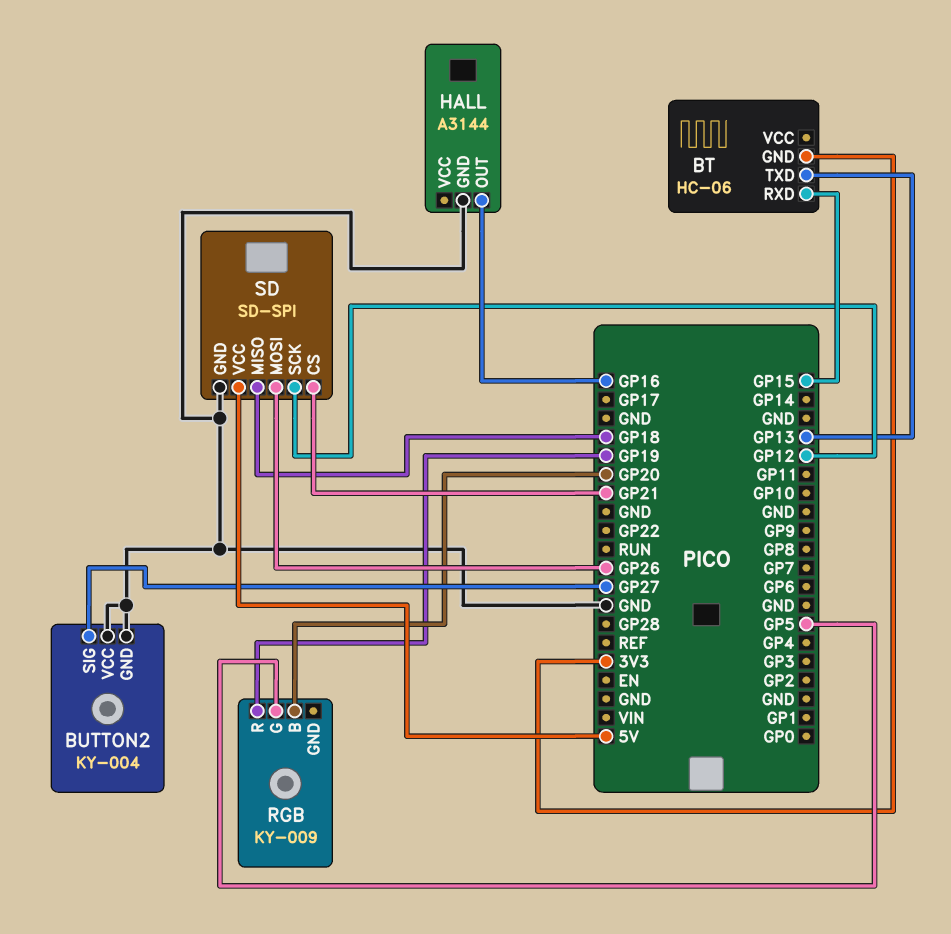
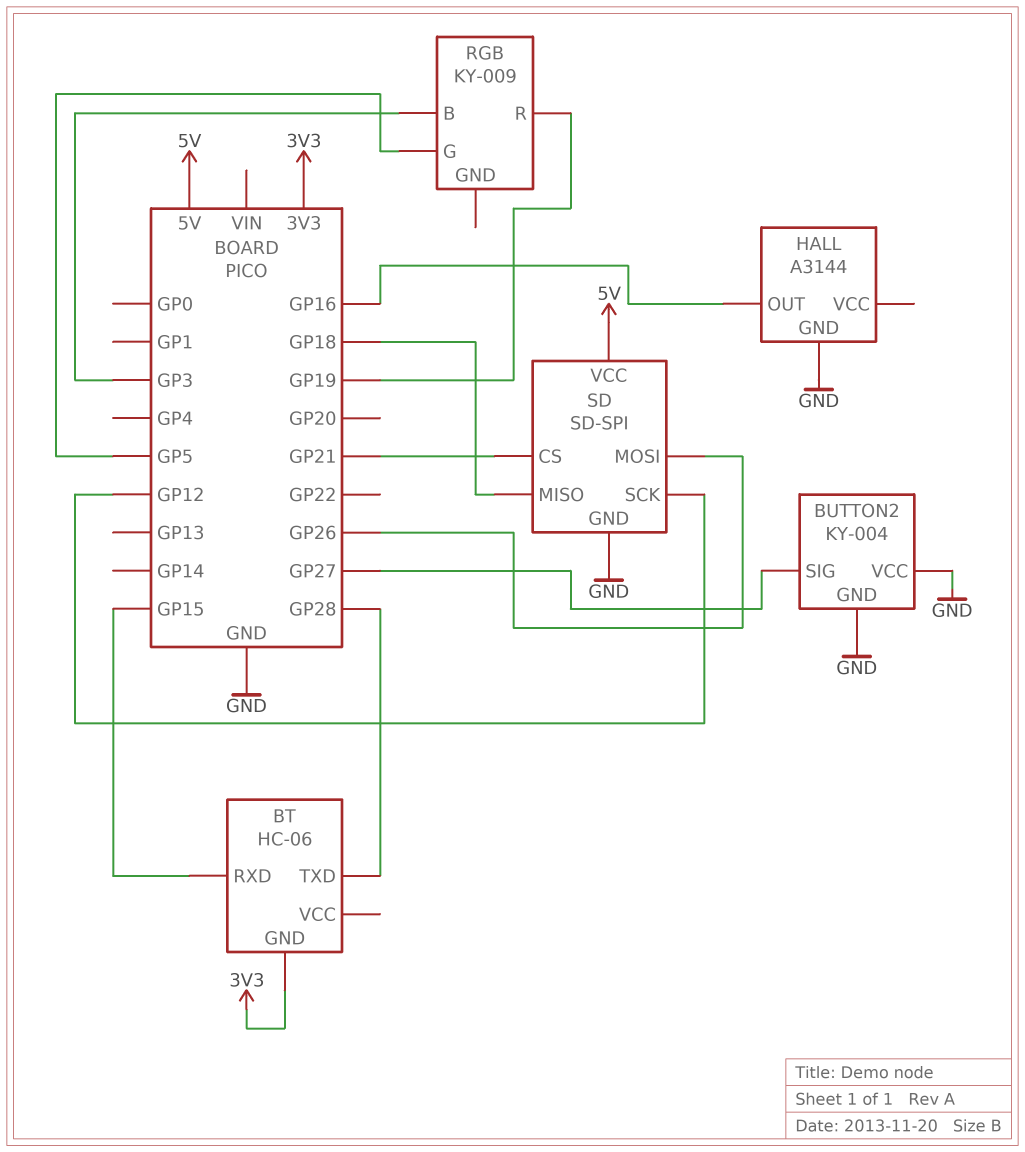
BT pin TXD: GP13 -> GP28
RGB pin B: GP20 -> GP3

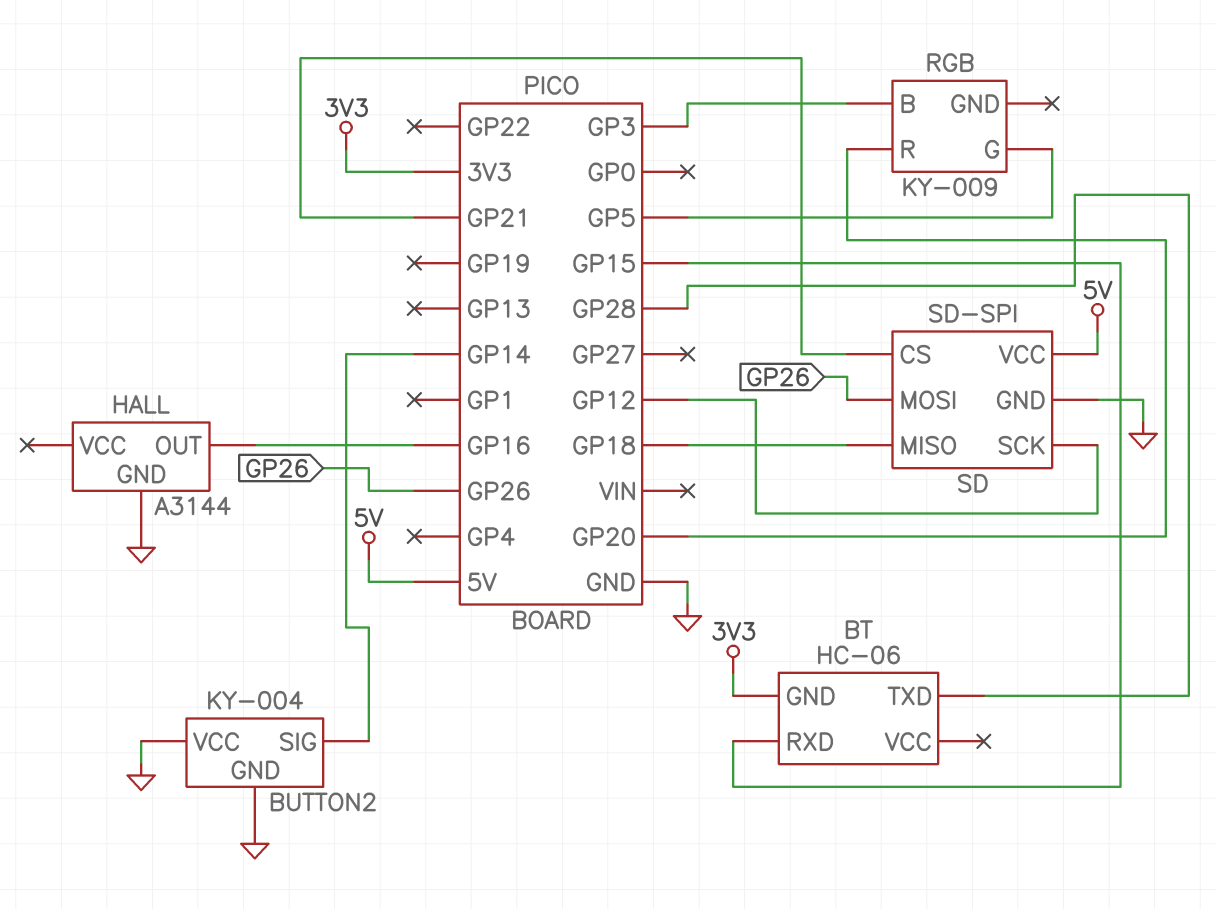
BUTTON2 pin SIG: GP27 -> GP14
RGB pin R: GP19 -> GP20

